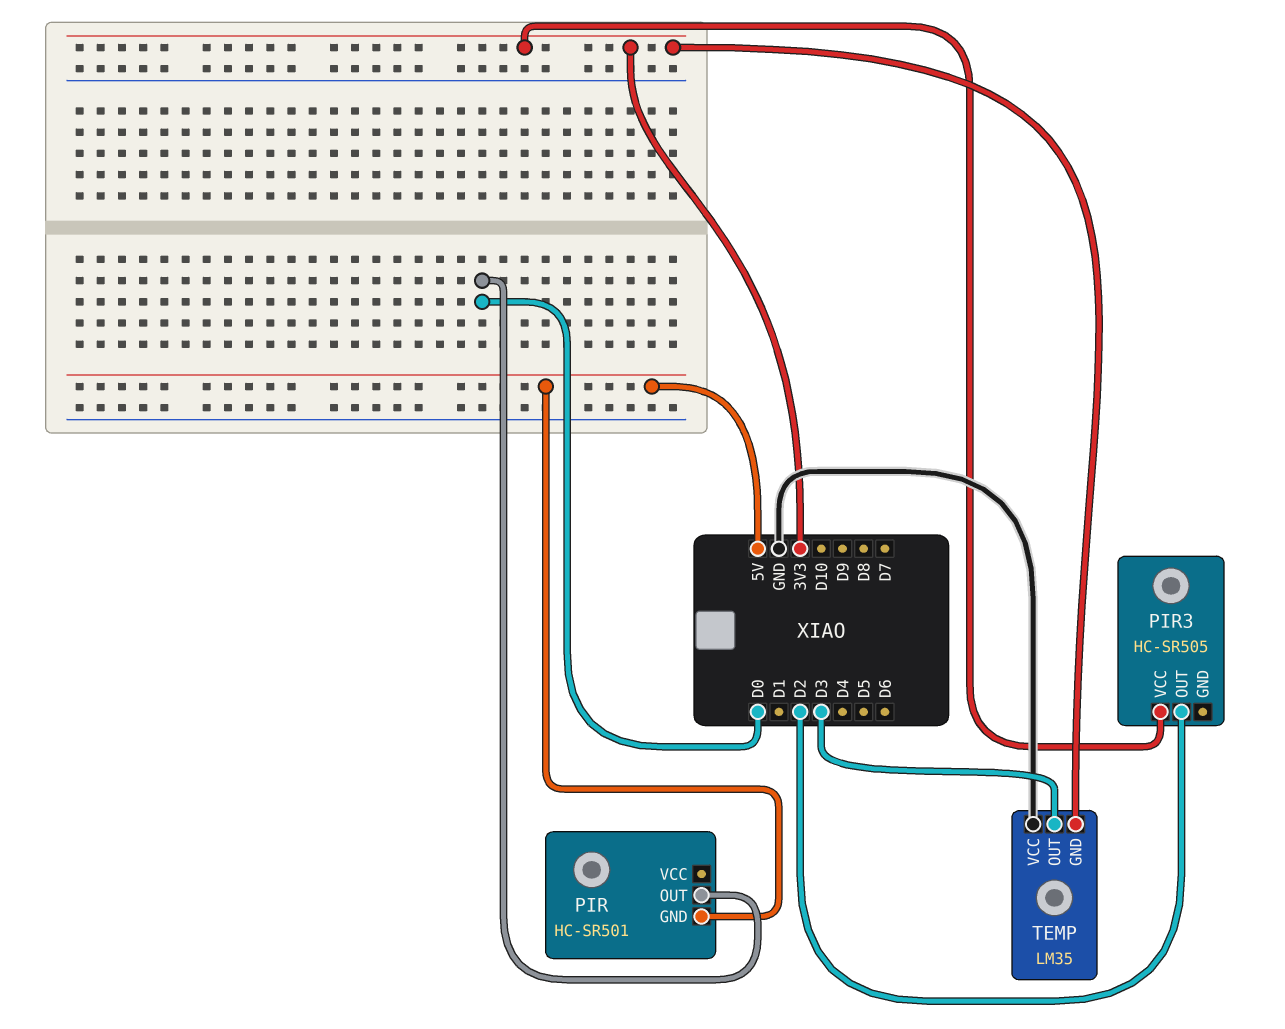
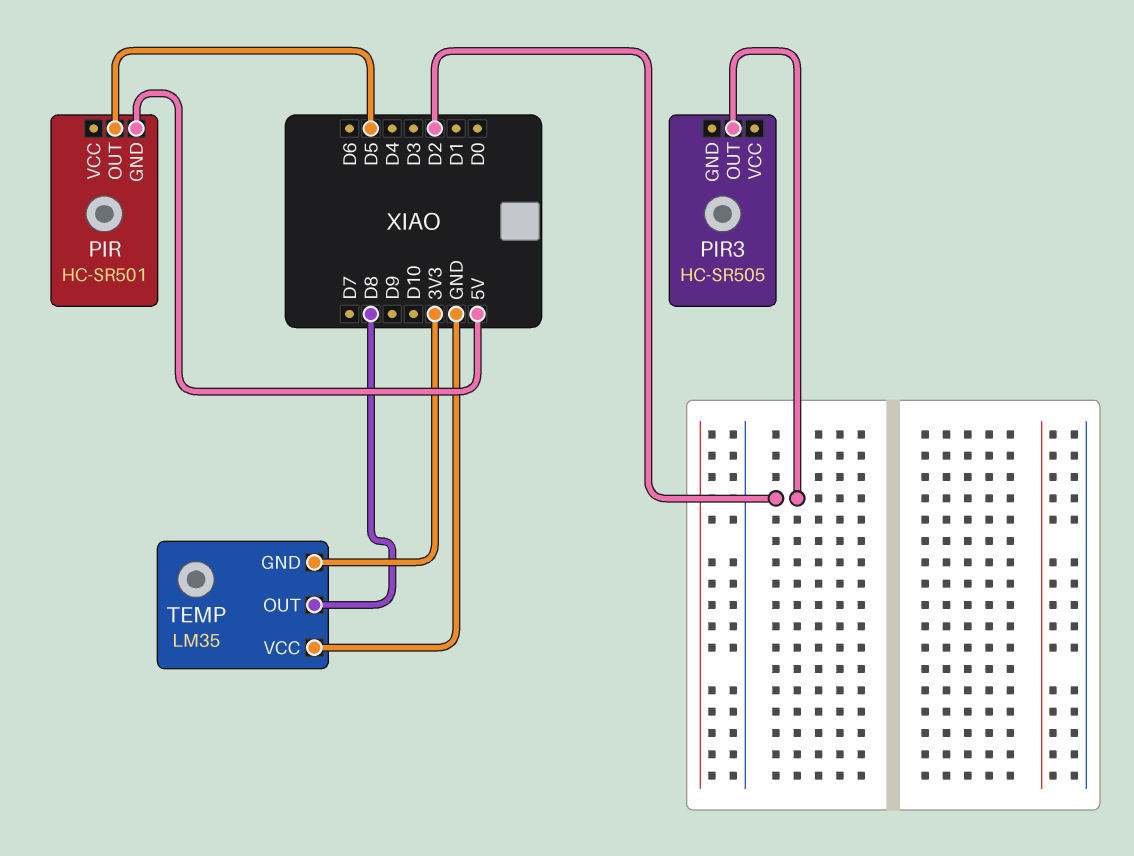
PIR pin OUT: D0 -> D5
PIR3 pin VCC: 3V3 -> none
TEMP pin OUT: D3 -> D8

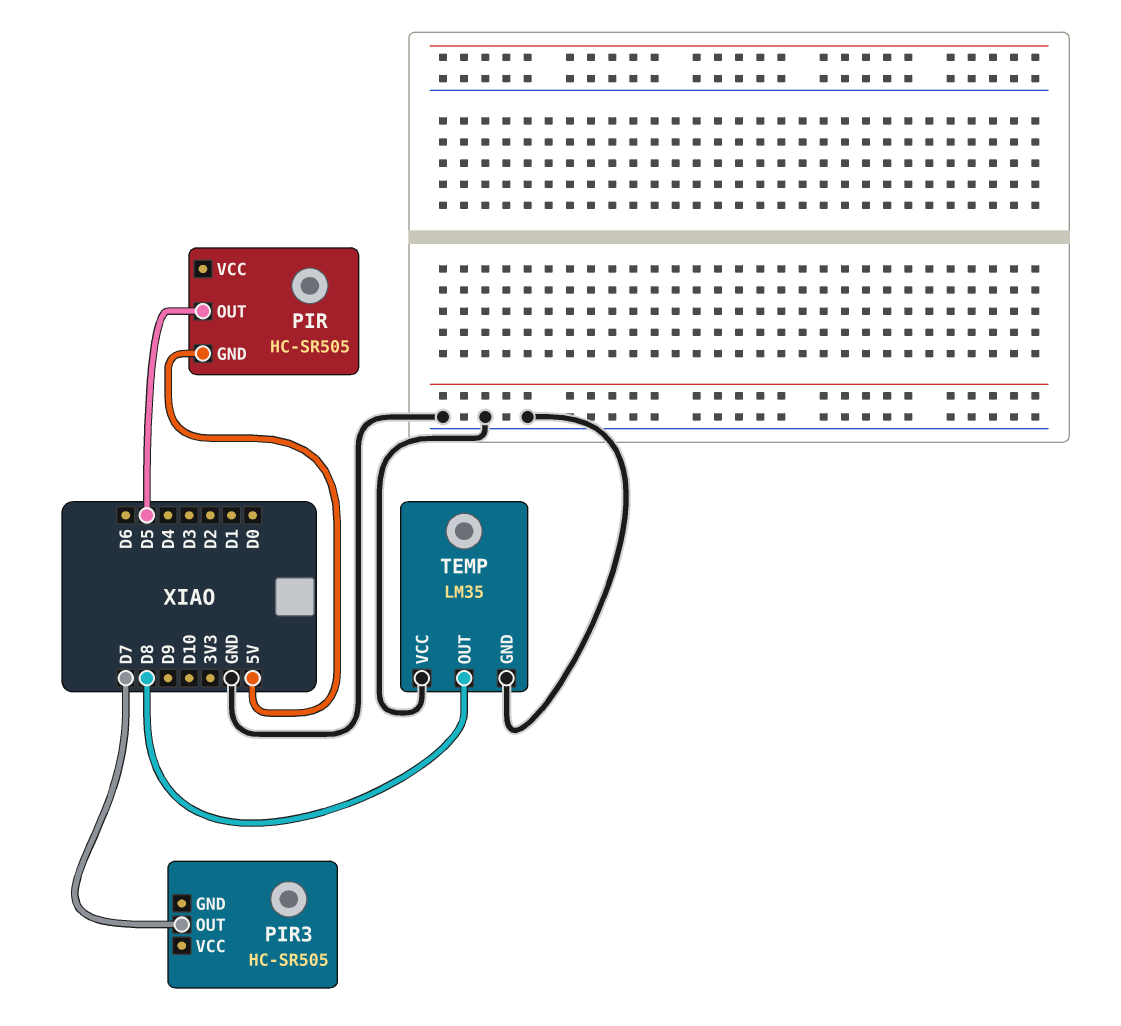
PIR: HC-SR501 -> HC-SR505
PIR3 pin OUT: D2 -> D7
TEMP pin GND: 3V3 -> GND

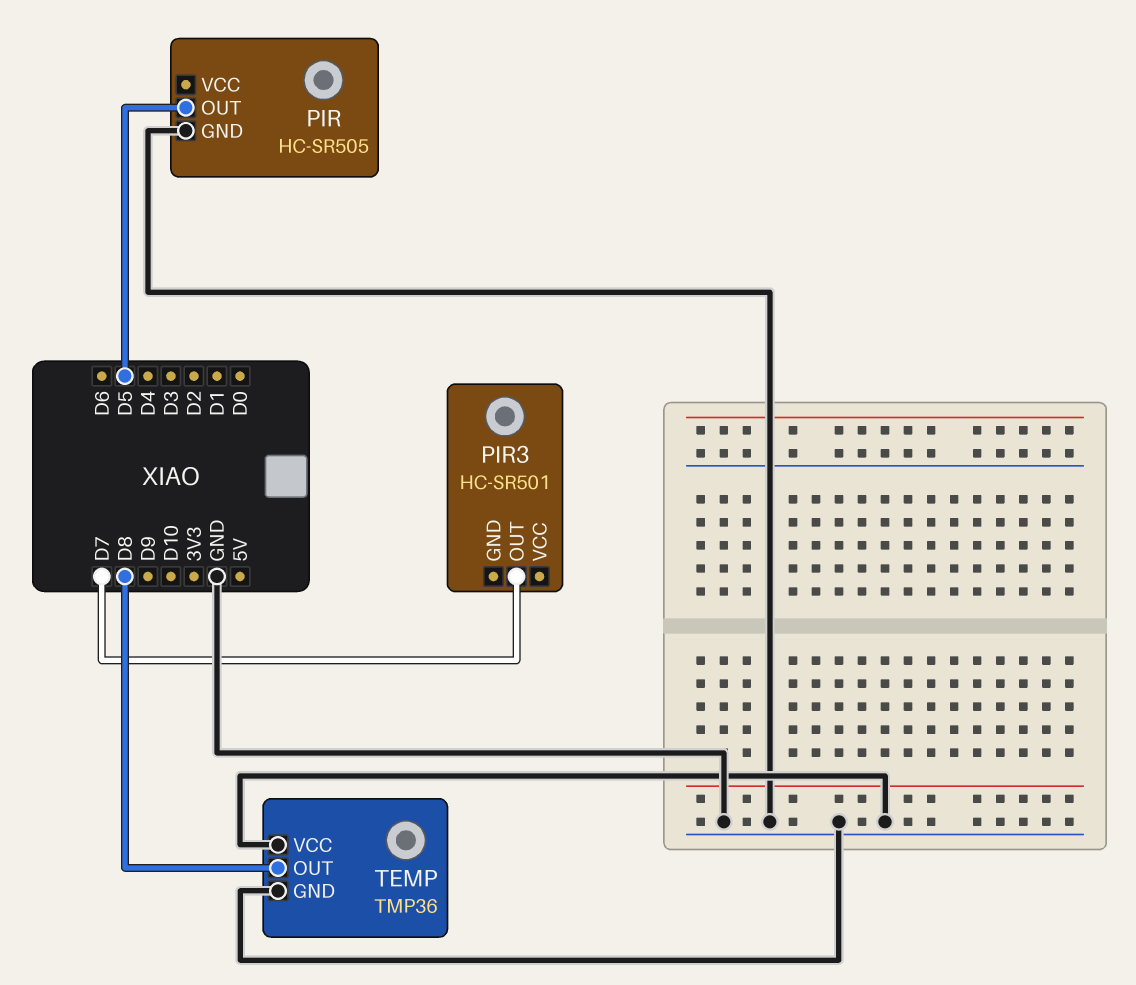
PIR pin GND: 5V -> GND
PIR3: HC-SR505 -> HC-SR501
TEMP: LM35 -> TMP36

